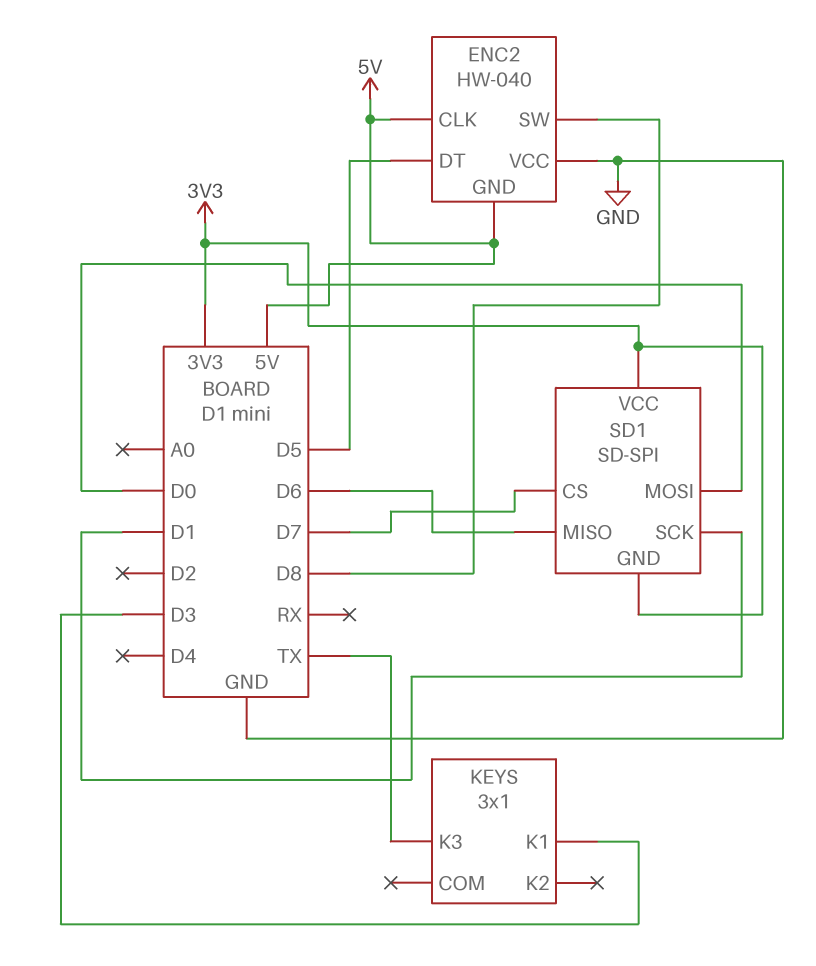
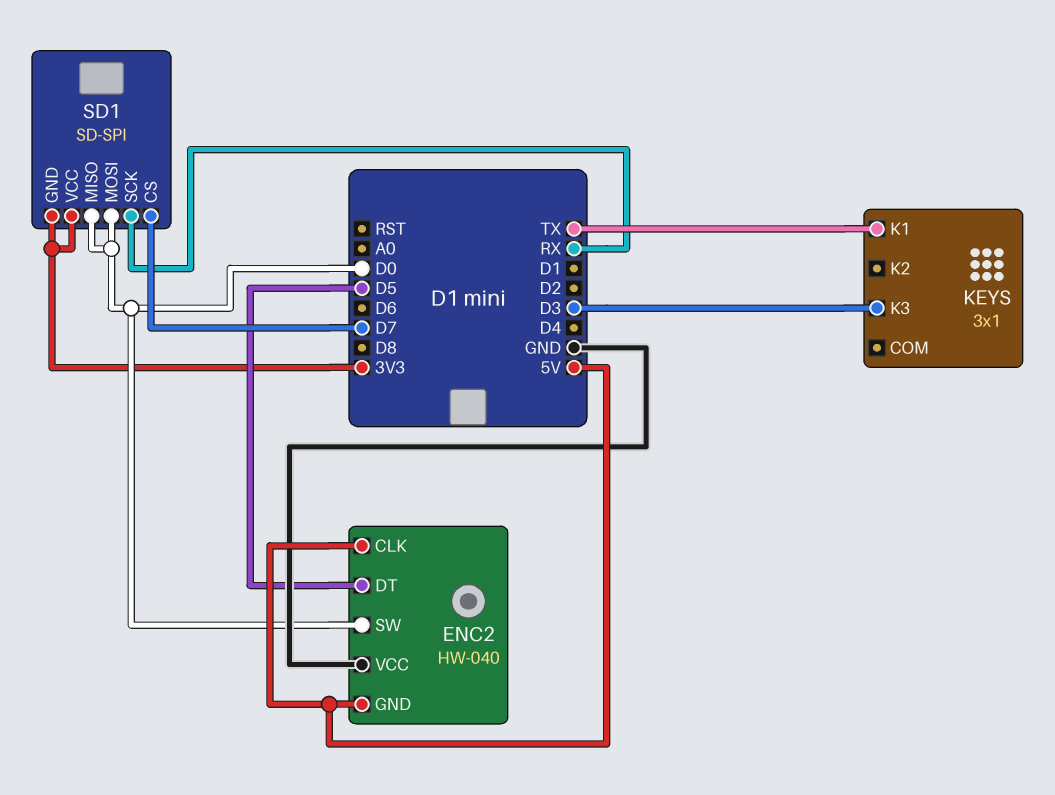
ENC2 pin SW: D8 -> D0
KEYS pin K1: D3 -> TX
KEYS pin K3: TX -> D3
SD1 pin MISO: D6 -> D0
SD1 pin SCK: D1 -> RX

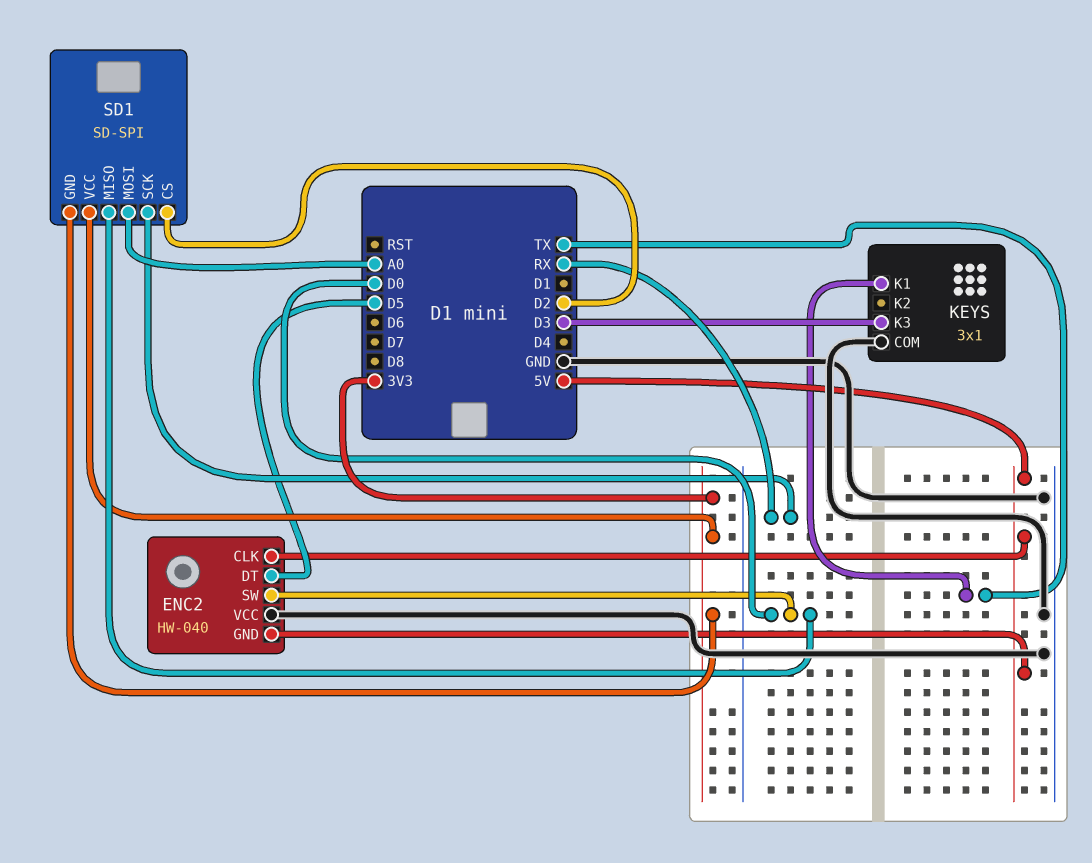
KEYS pin COM: none -> GND
SD1 pin CS: D7 -> D2
SD1 pin MOSI: D0 -> A0

